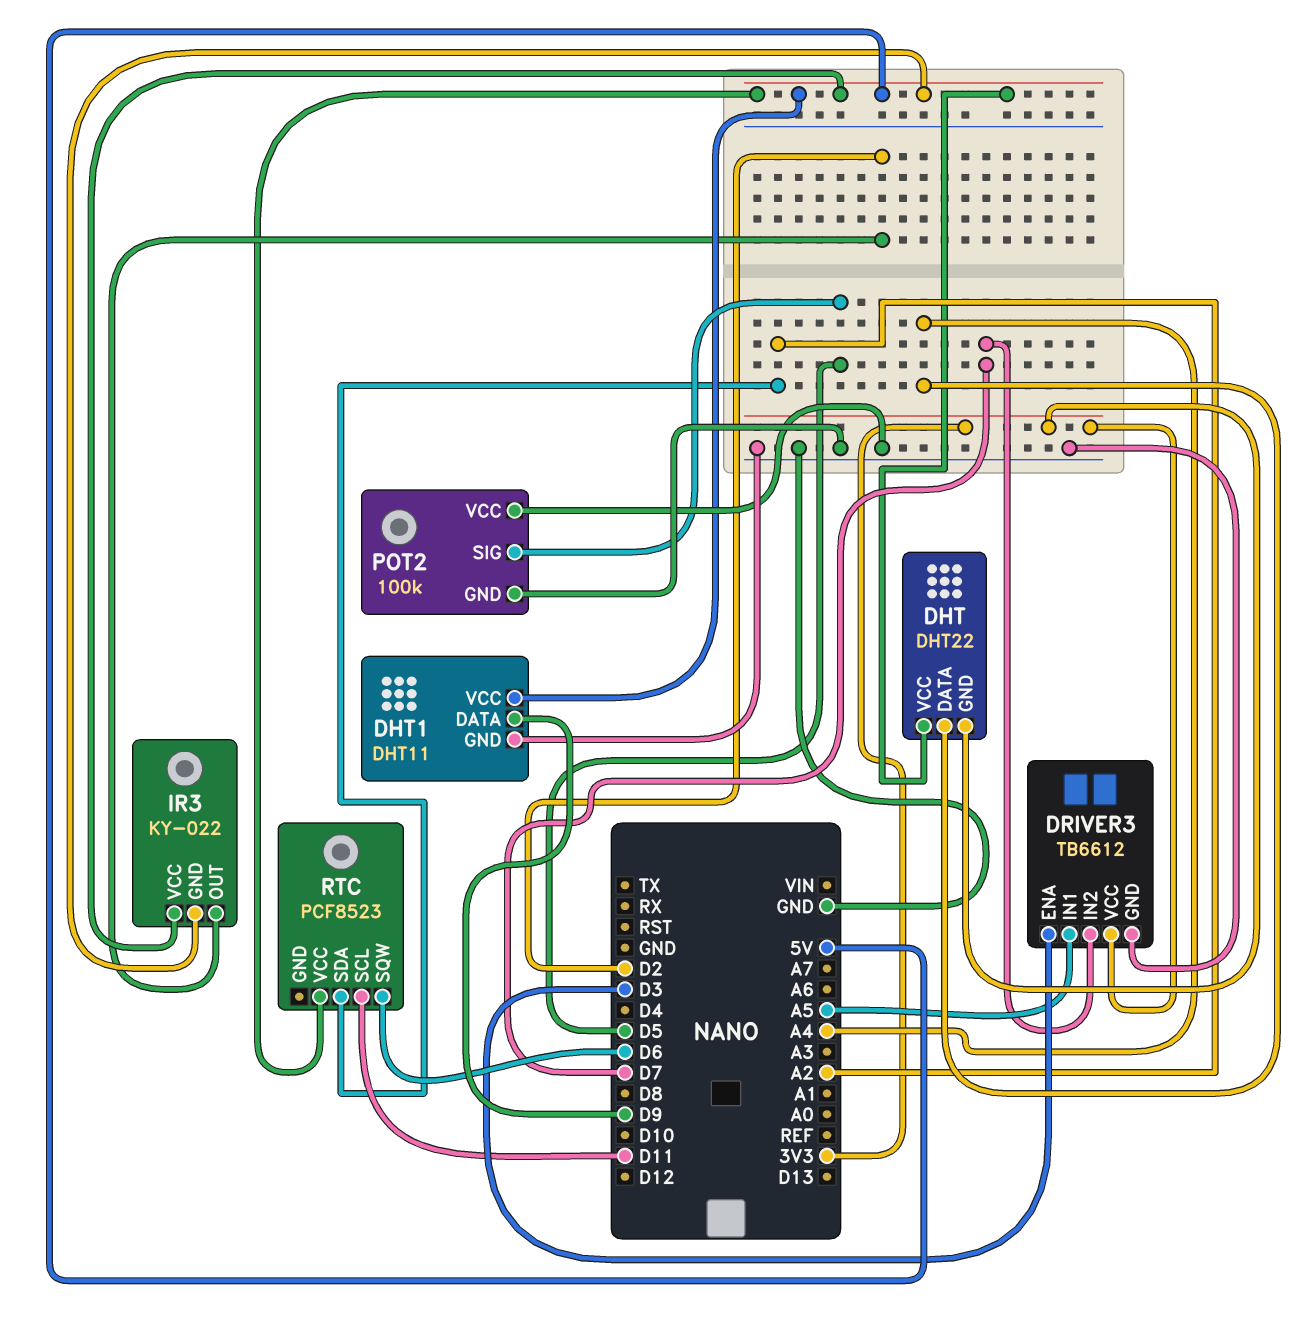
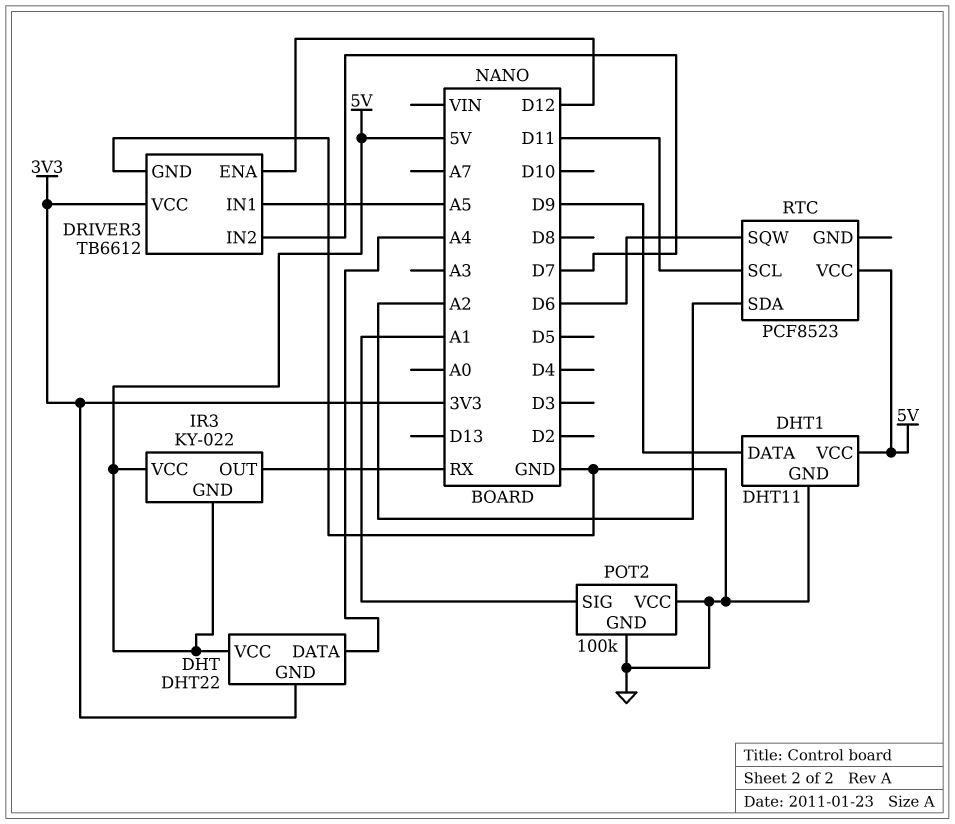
DRIVER3 pin ENA: D3 -> D12
IR3 pin OUT: D2 -> RX
POT2 pin SIG: D5 -> A1

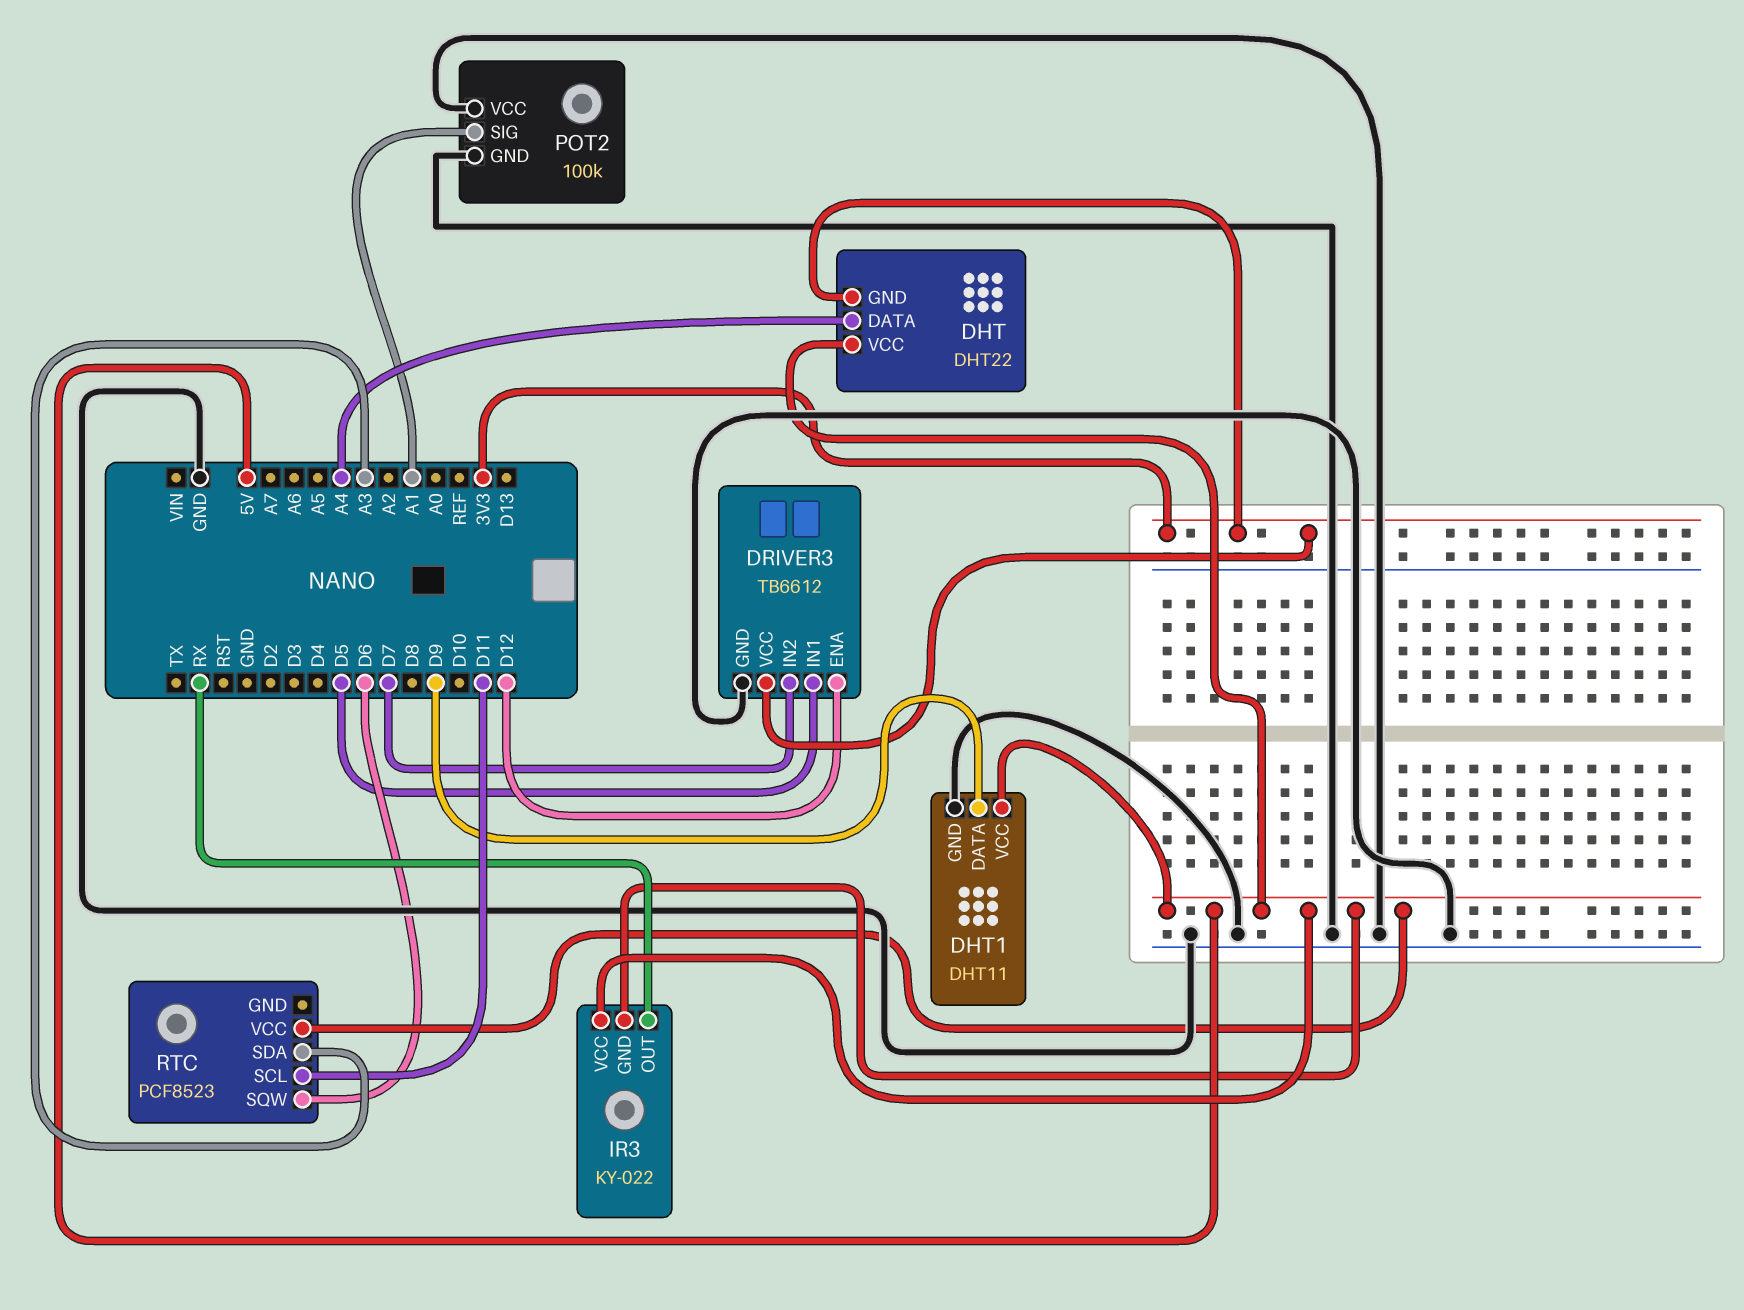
DRIVER3 pin IN1: A5 -> D5
RTC pin SDA: A2 -> A3

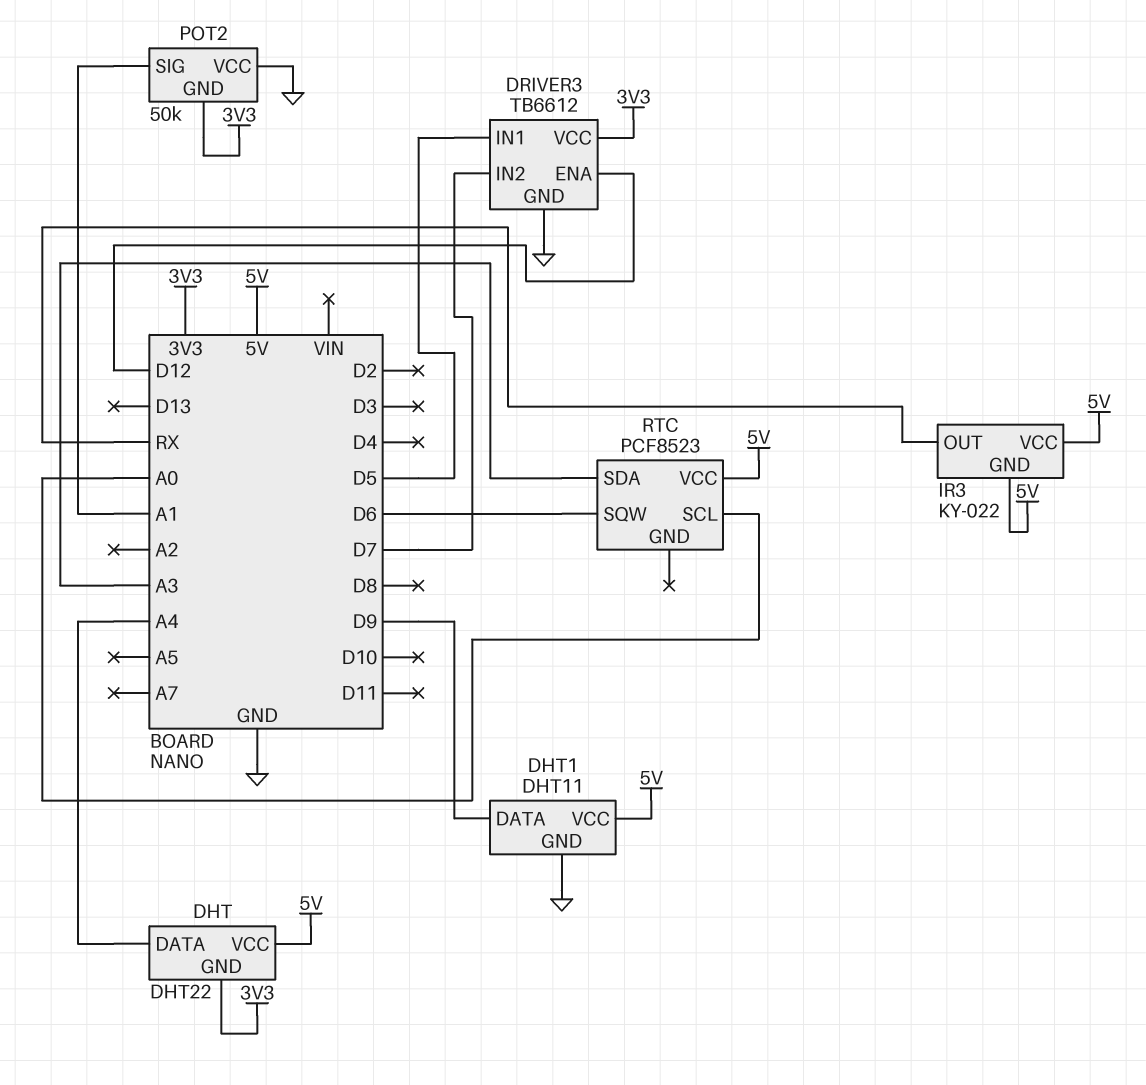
POT2: 100k -> 50k
POT2 pin GND: GND -> 3V3
RTC pin SCL: D11 -> A0

